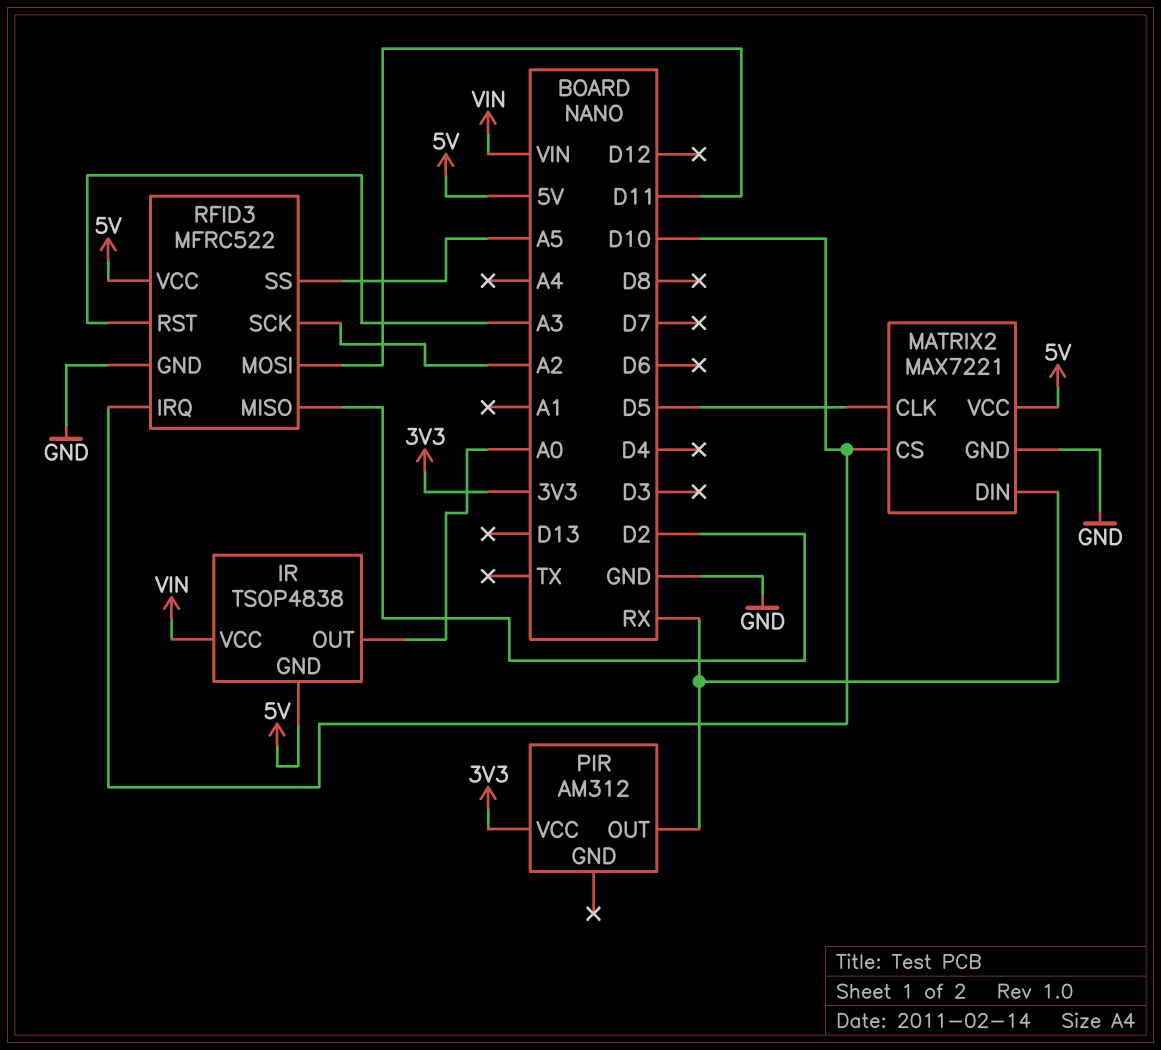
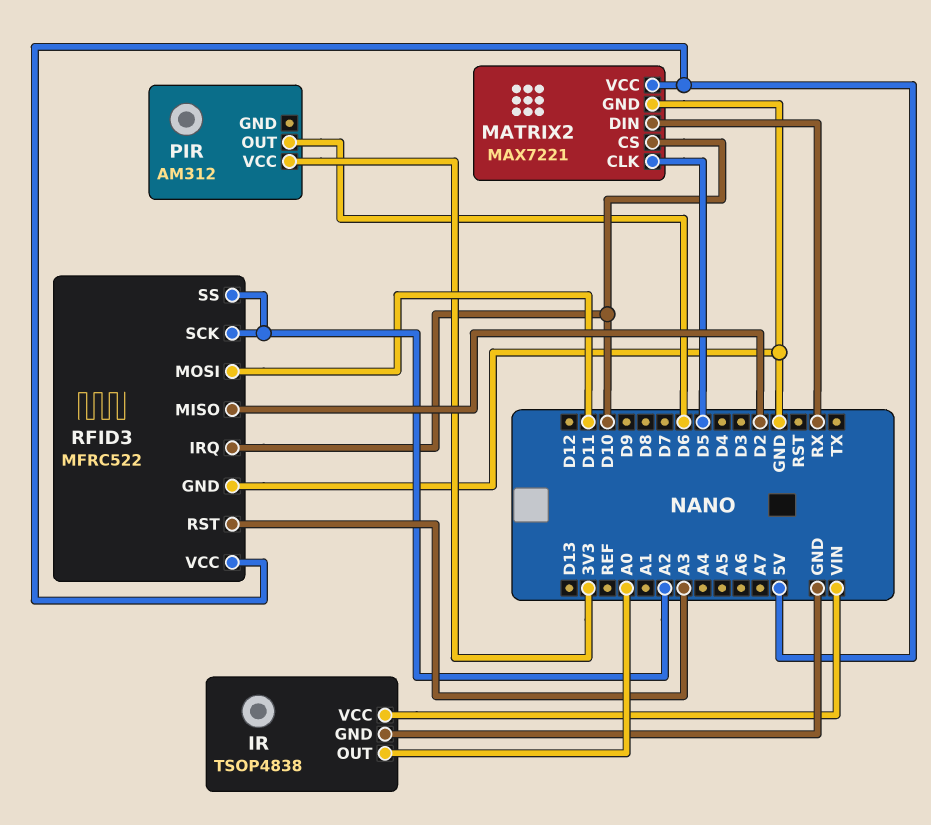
IR pin GND: 5V -> GND
PIR pin OUT: RX -> D6
RFID3 pin SS: A5 -> A2

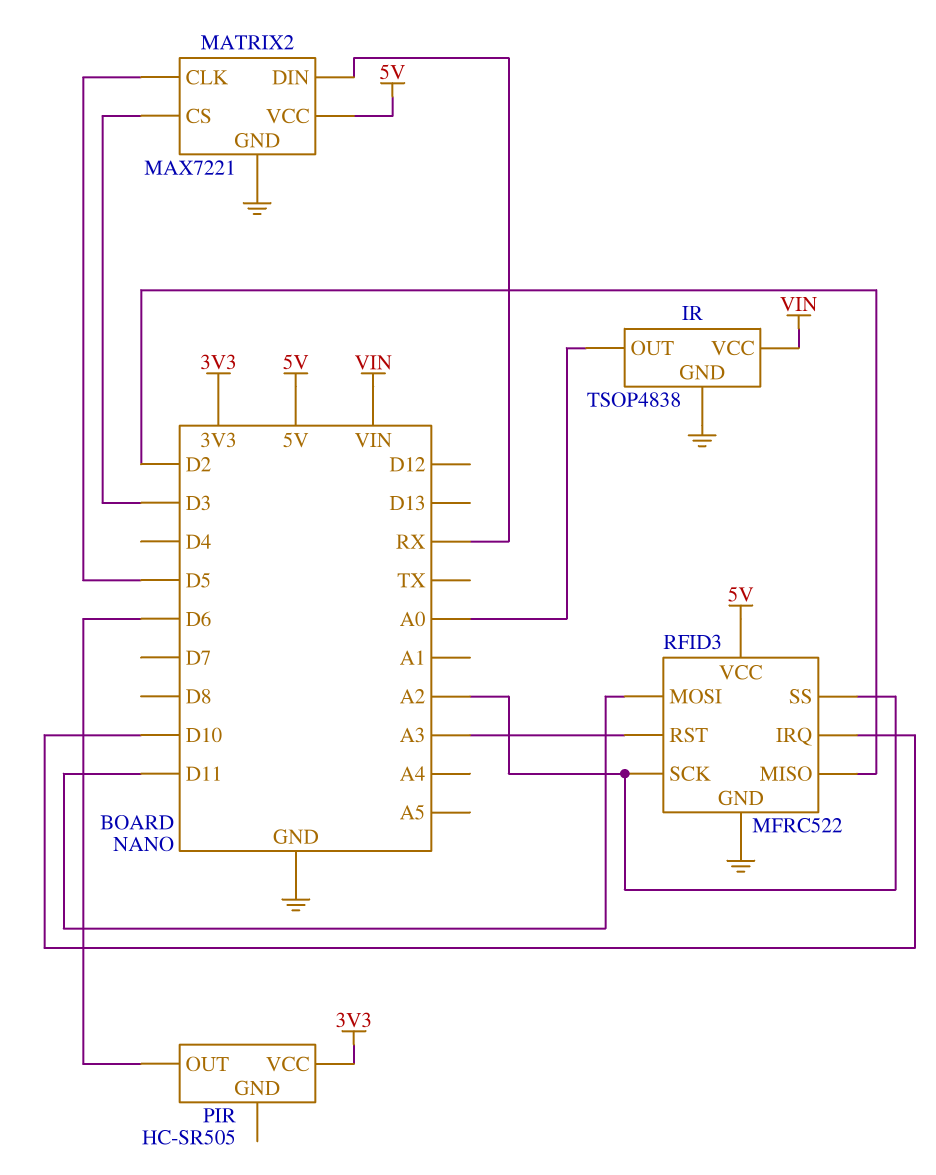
MATRIX2 pin CS: D10 -> D3
PIR: AM312 -> HC-SR505

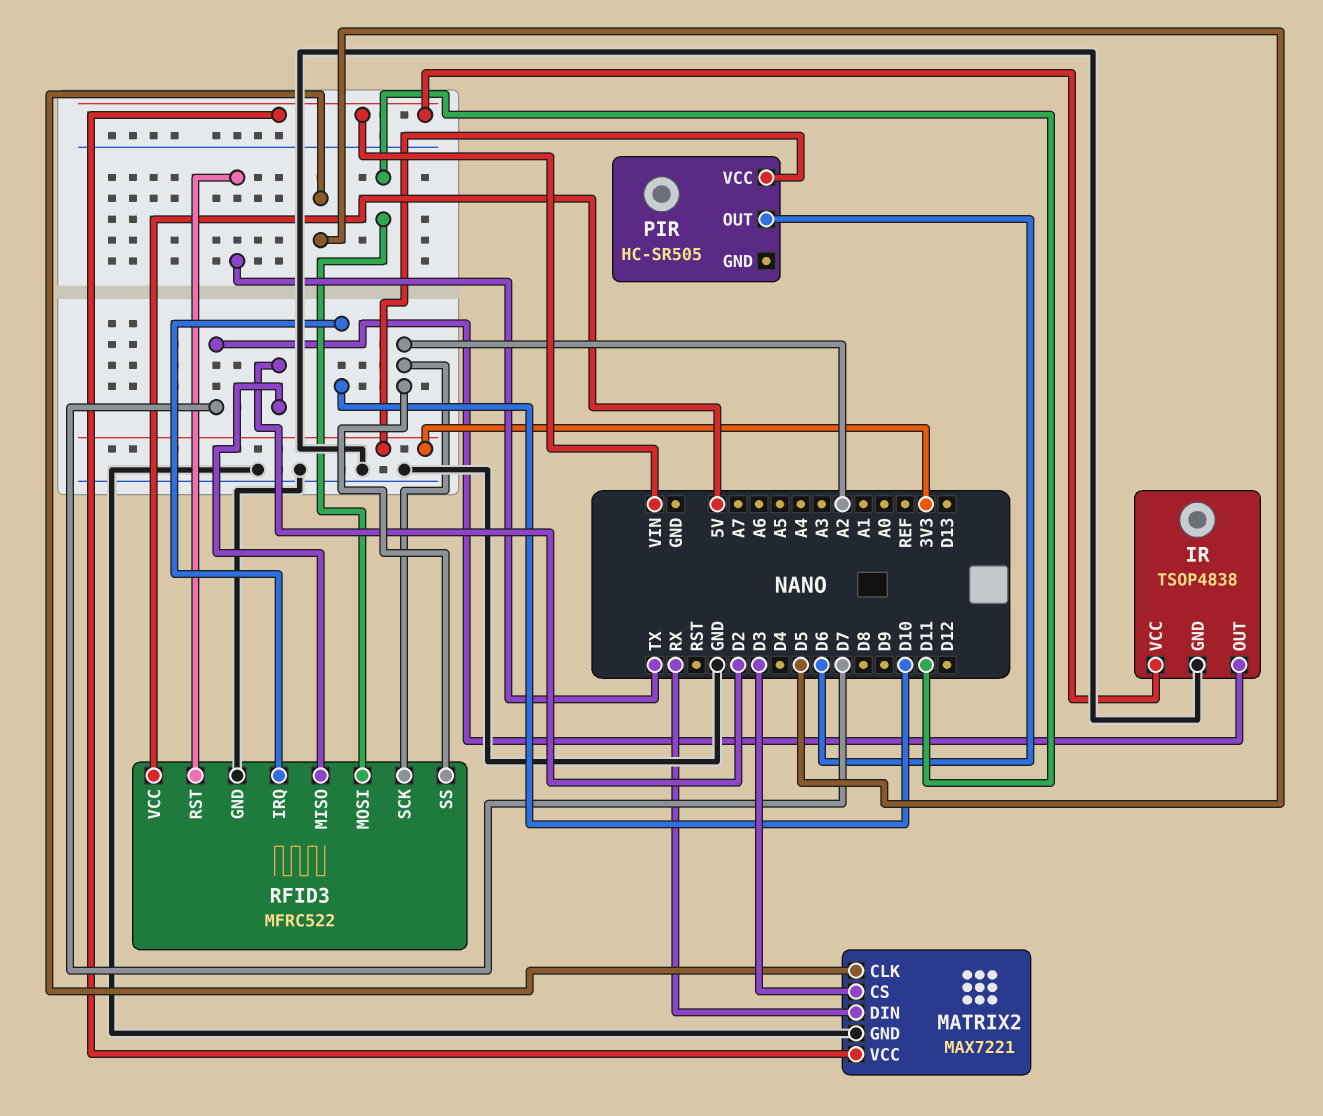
IR pin OUT: A0 -> D7
MATRIX2 pin VCC: 5V -> VIN
RFID3 pin RST: A3 -> TX

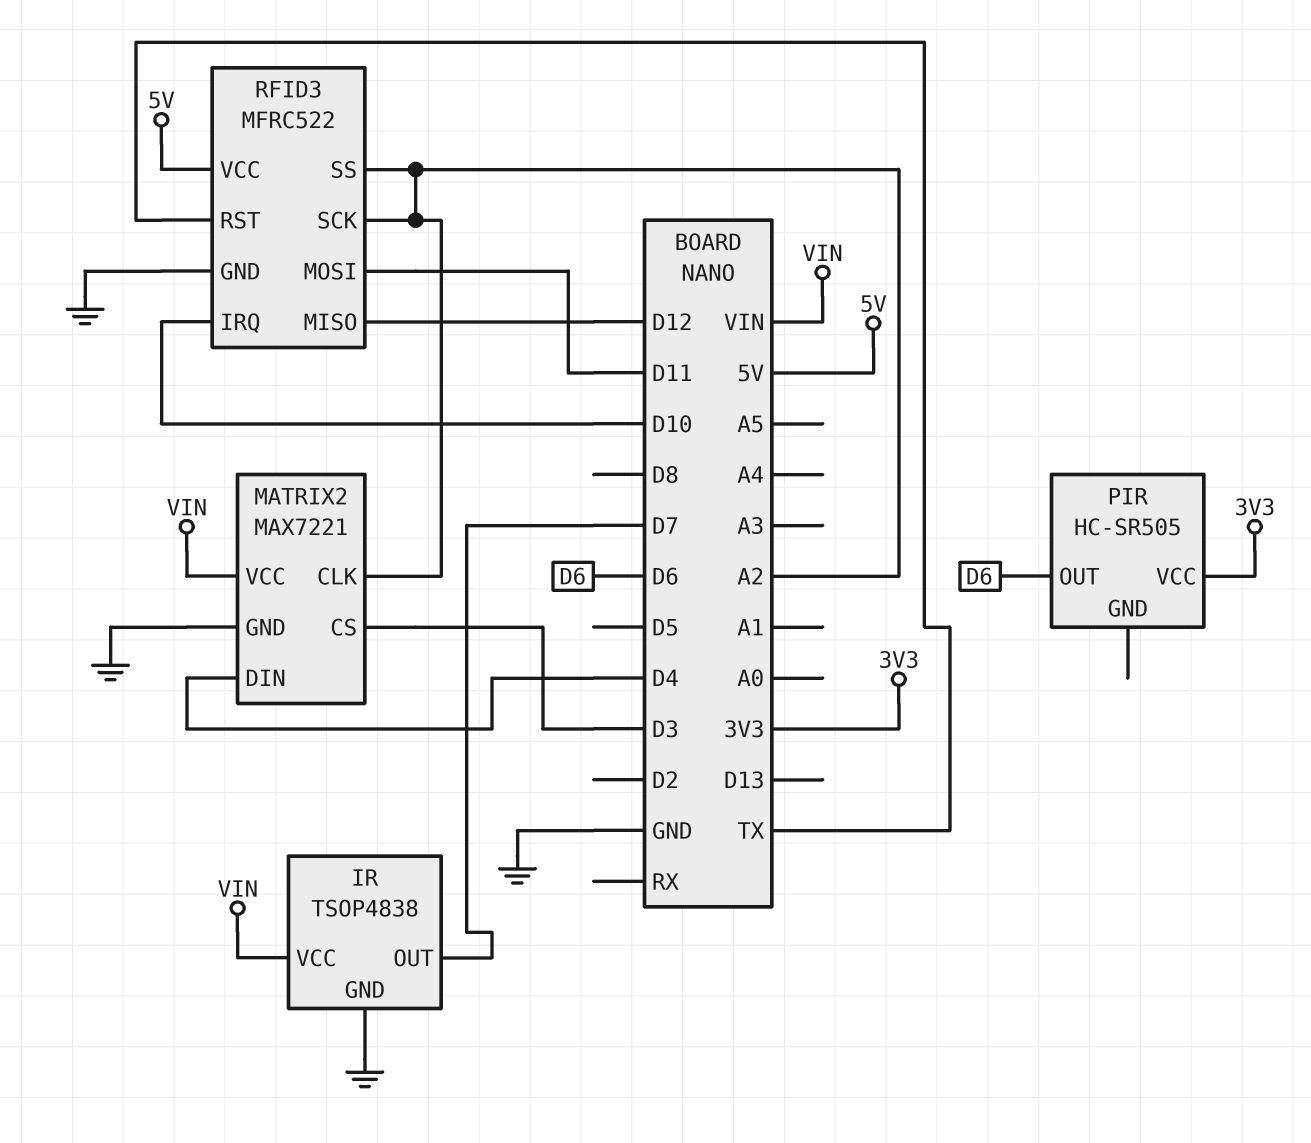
MATRIX2 pin CLK: D5 -> A2
MATRIX2 pin DIN: RX -> D4
RFID3 pin MISO: D2 -> D12

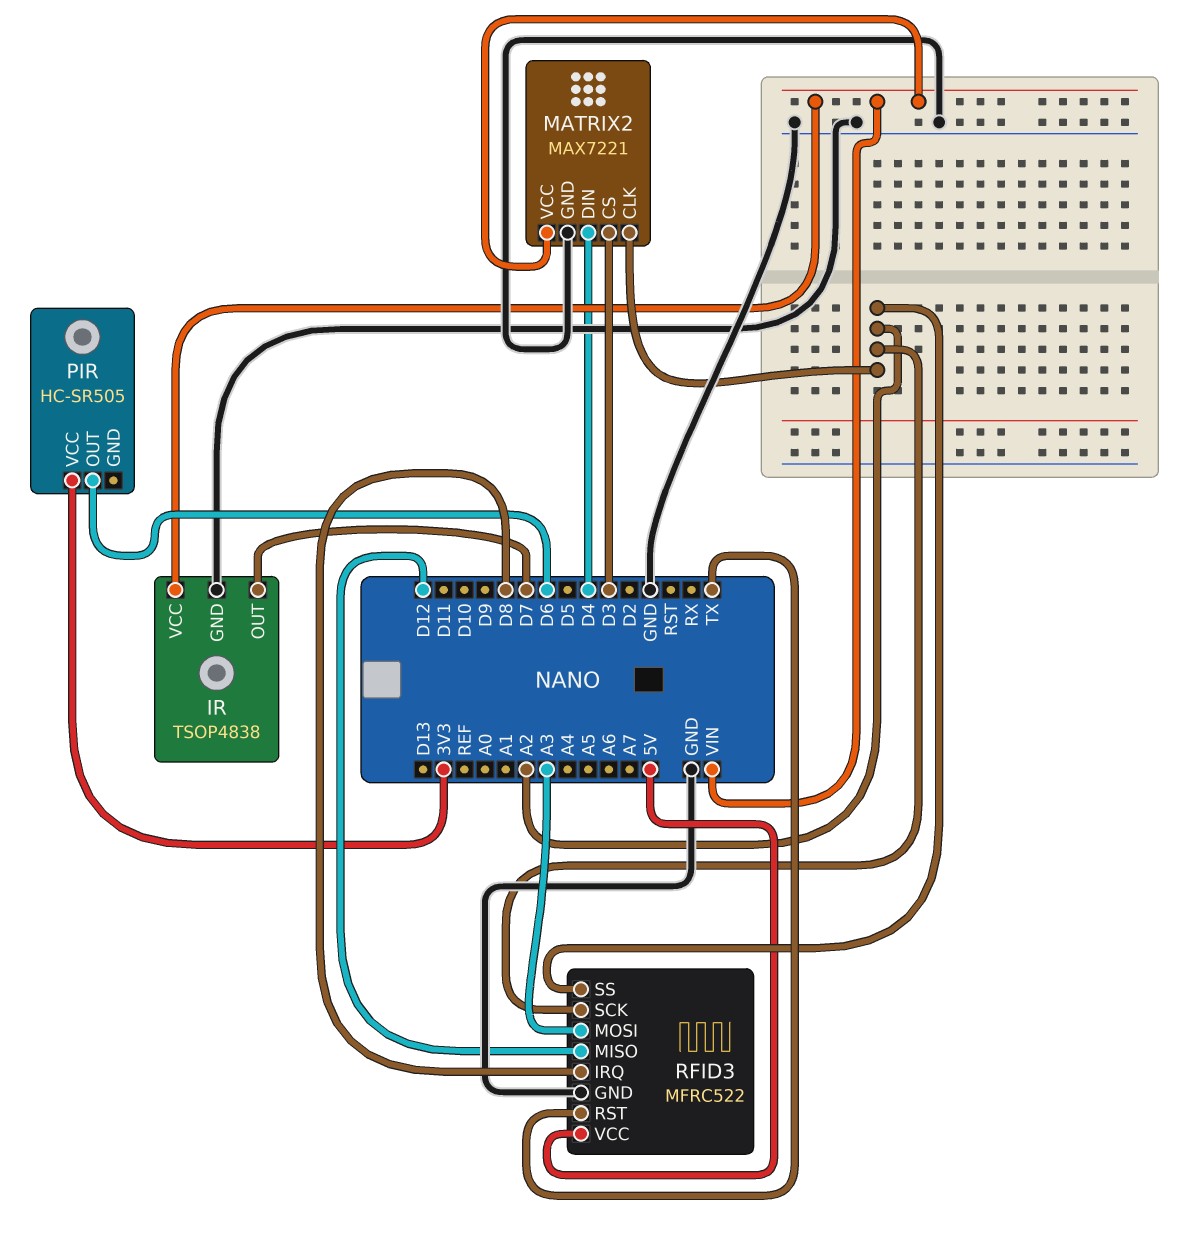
RFID3 pin IRQ: D10 -> D8
RFID3 pin MOSI: D11 -> A3

